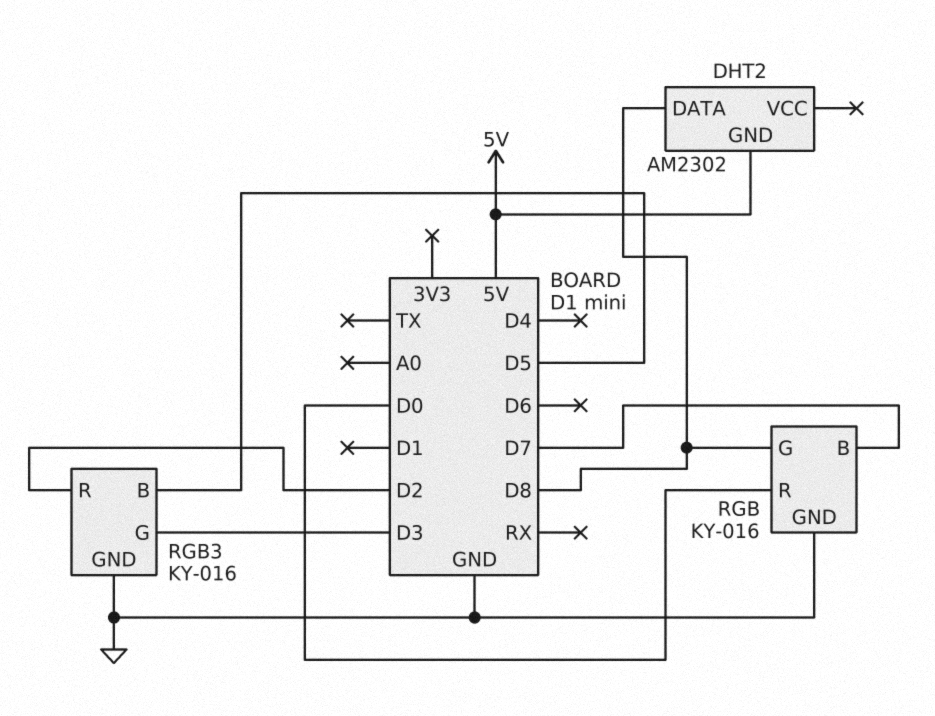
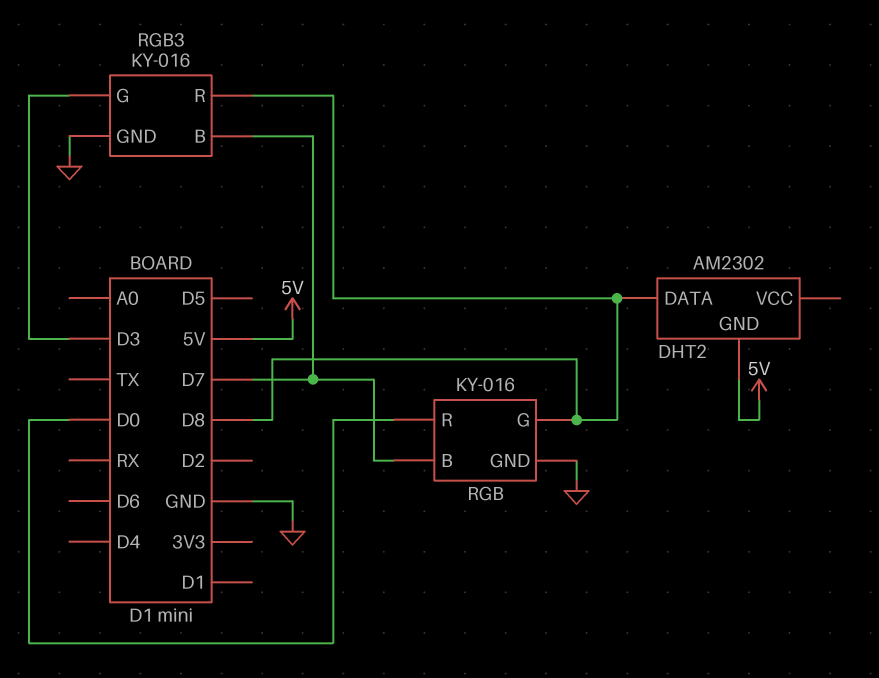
RGB3 pin B: D5 -> D7
RGB3 pin R: D2 -> D8

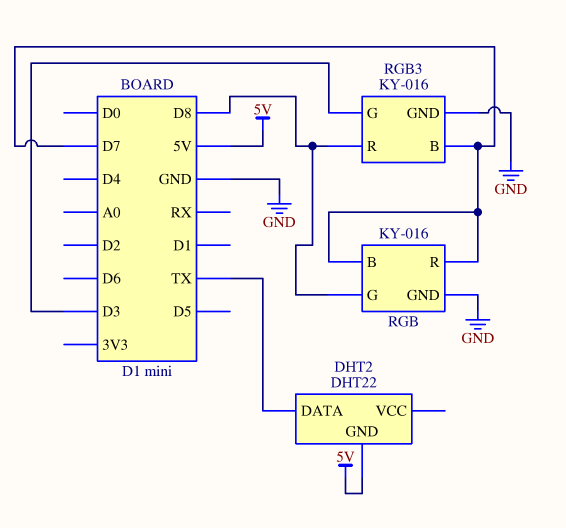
DHT2: AM2302 -> DHT22
DHT2 pin DATA: D8 -> TX
RGB pin R: D0 -> D7

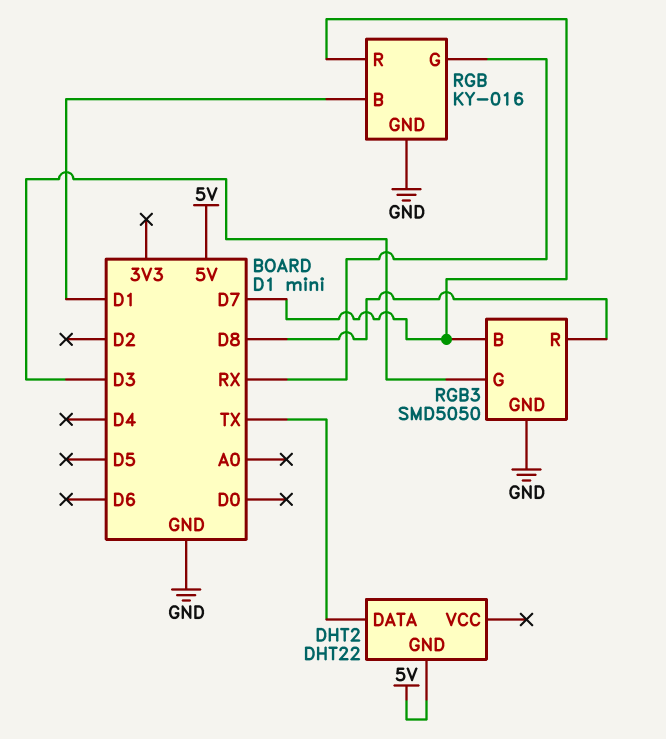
RGB pin B: D7 -> D1
RGB pin G: D8 -> RX
RGB3: KY-016 -> SMD5050

